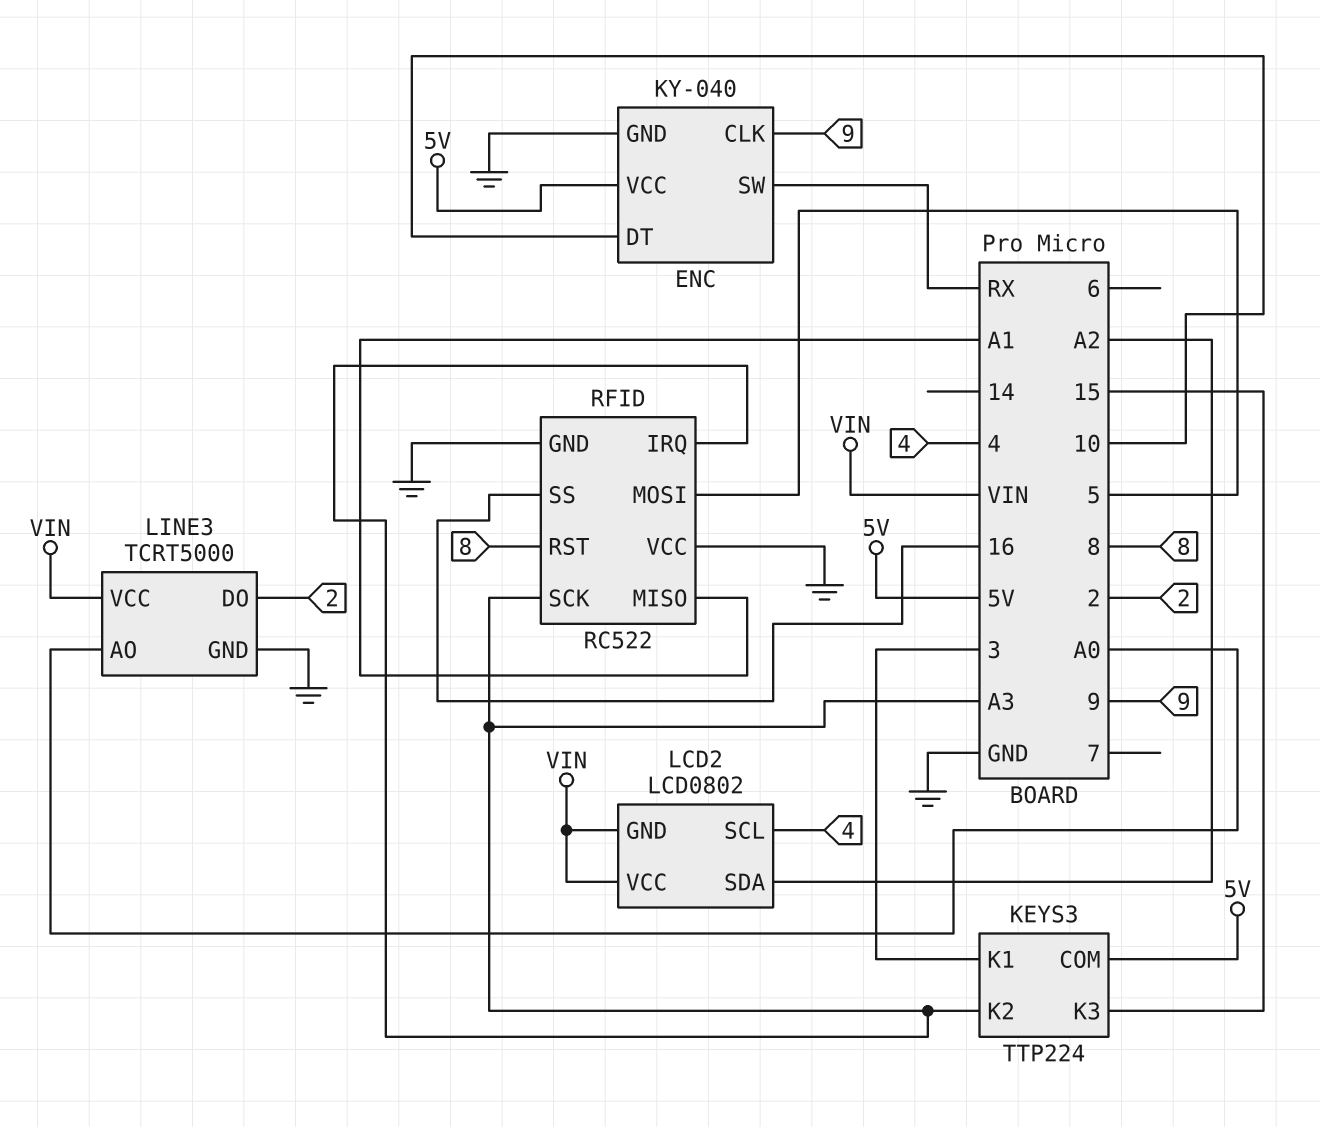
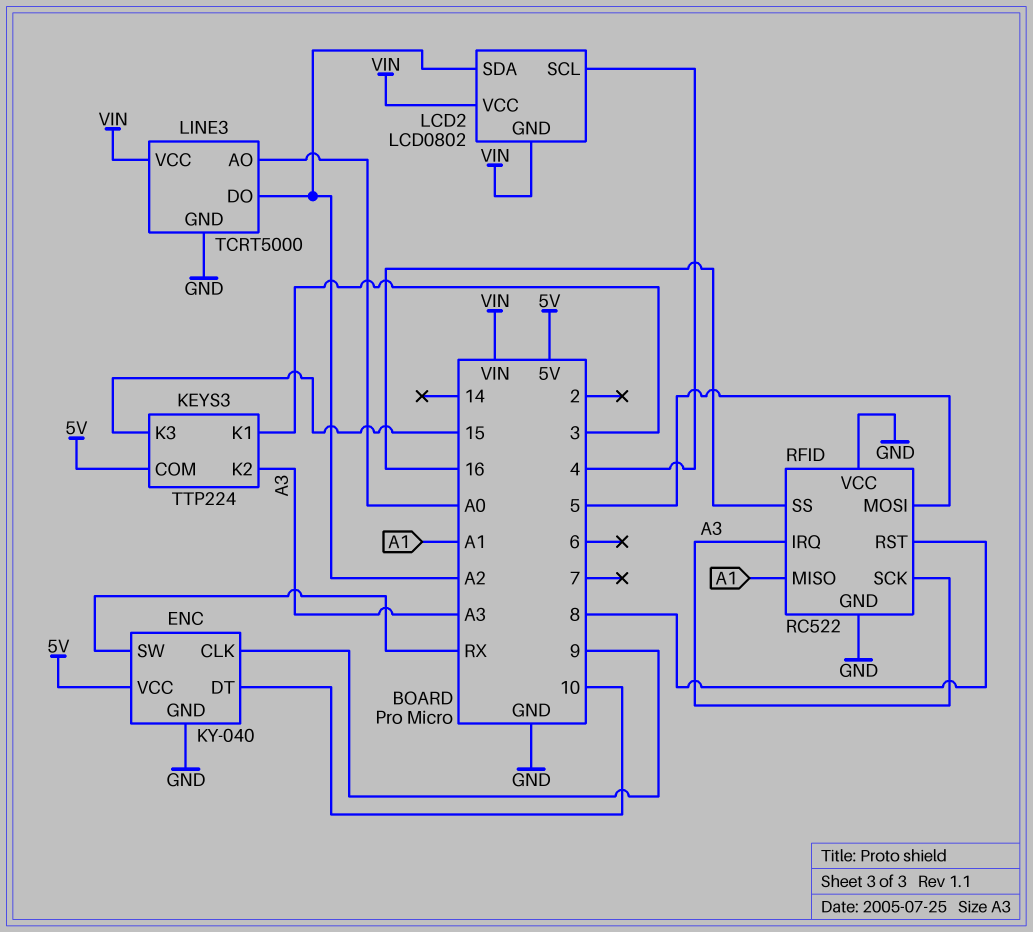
LINE3 pin DO: 2 -> A2

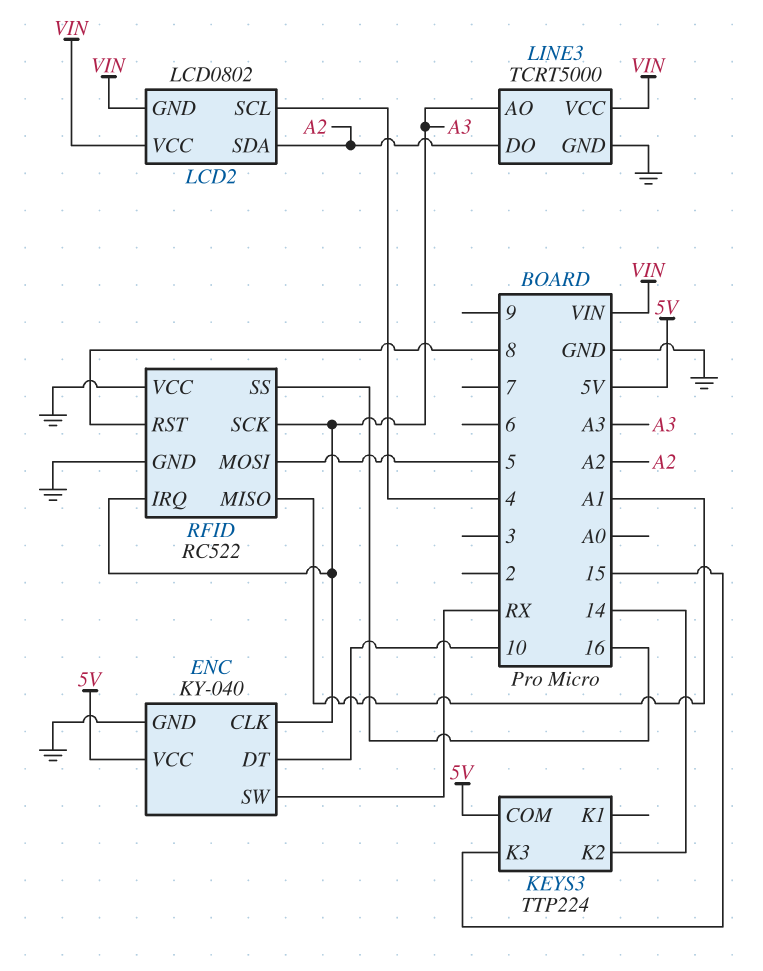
ENC pin CLK: 9 -> A3
KEYS3 pin K1: 3 -> none
KEYS3 pin K2: A3 -> 14
LINE3 pin AO: A0 -> A3

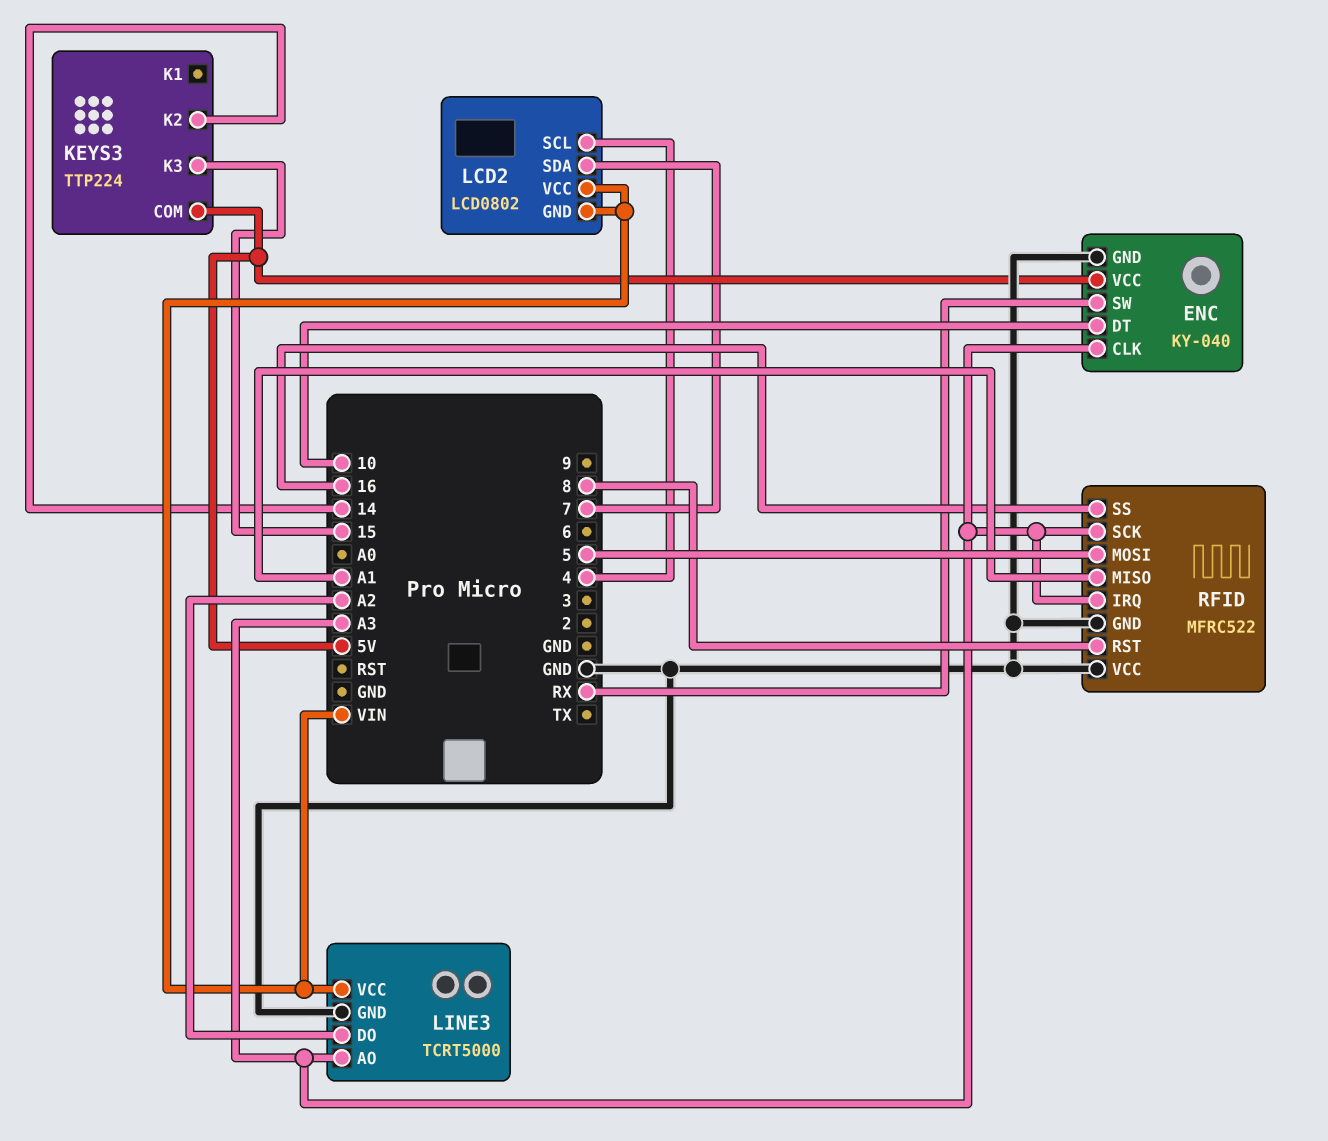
LCD2 pin SDA: A2 -> 7
RFID: RC522 -> MFRC522

